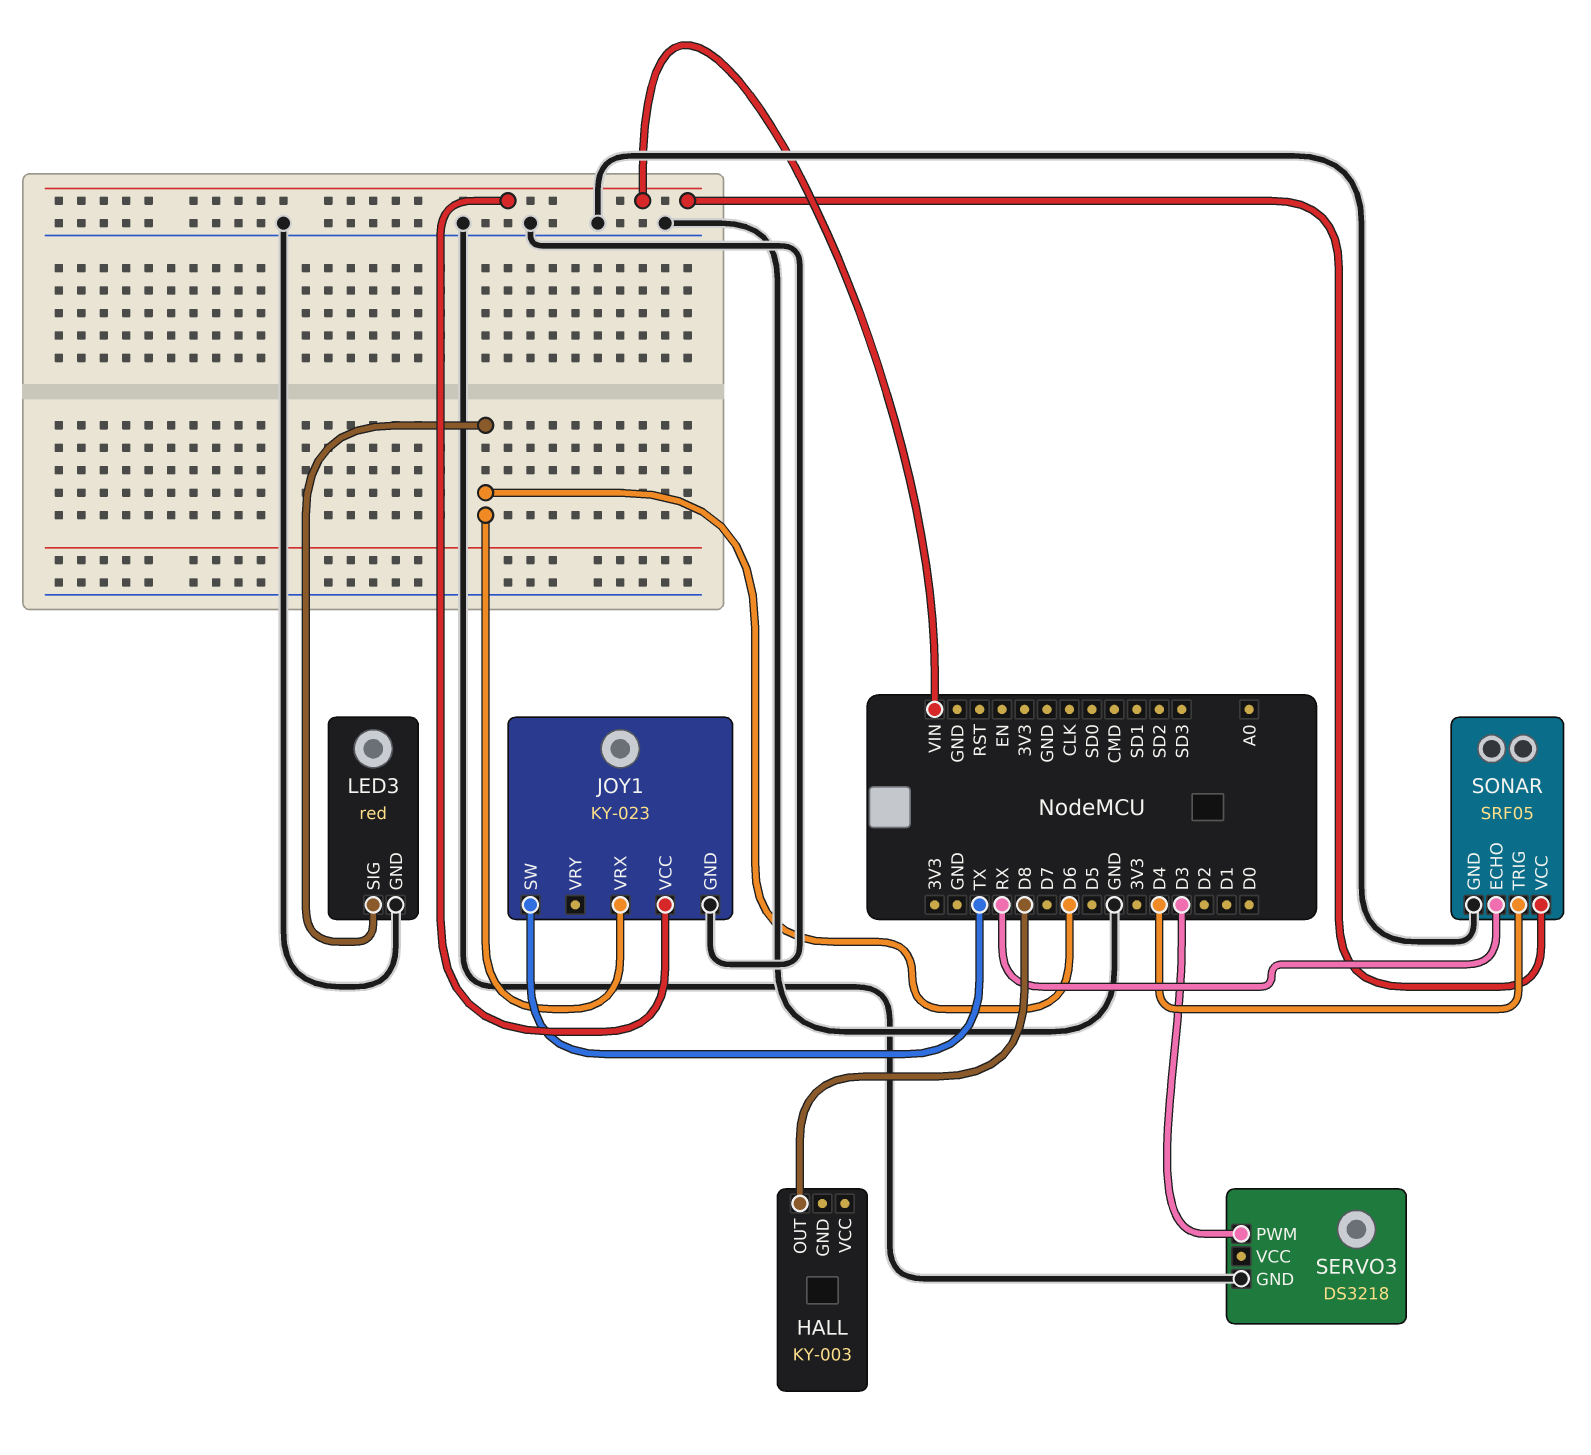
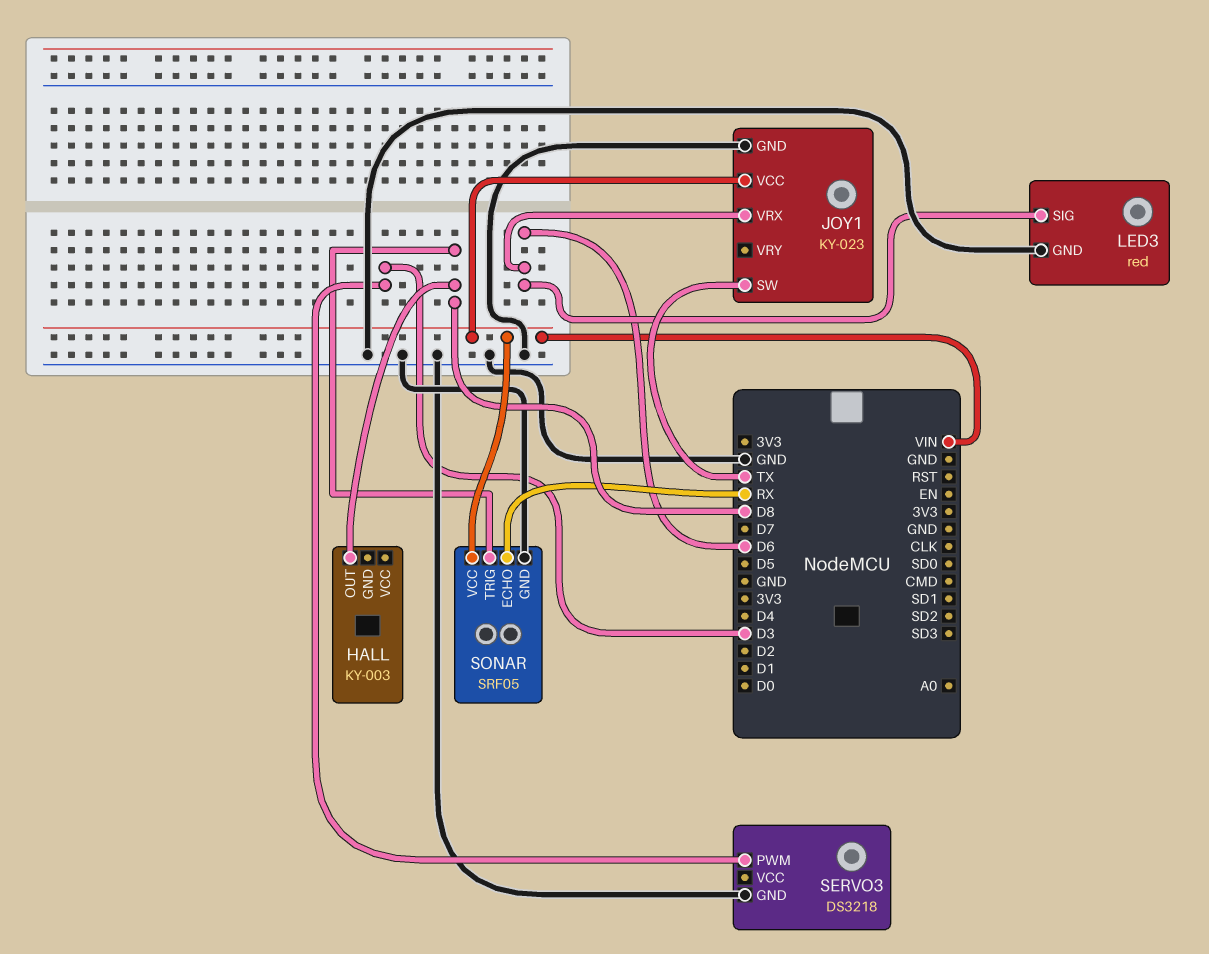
SONAR pin TRIG: D4 -> D8

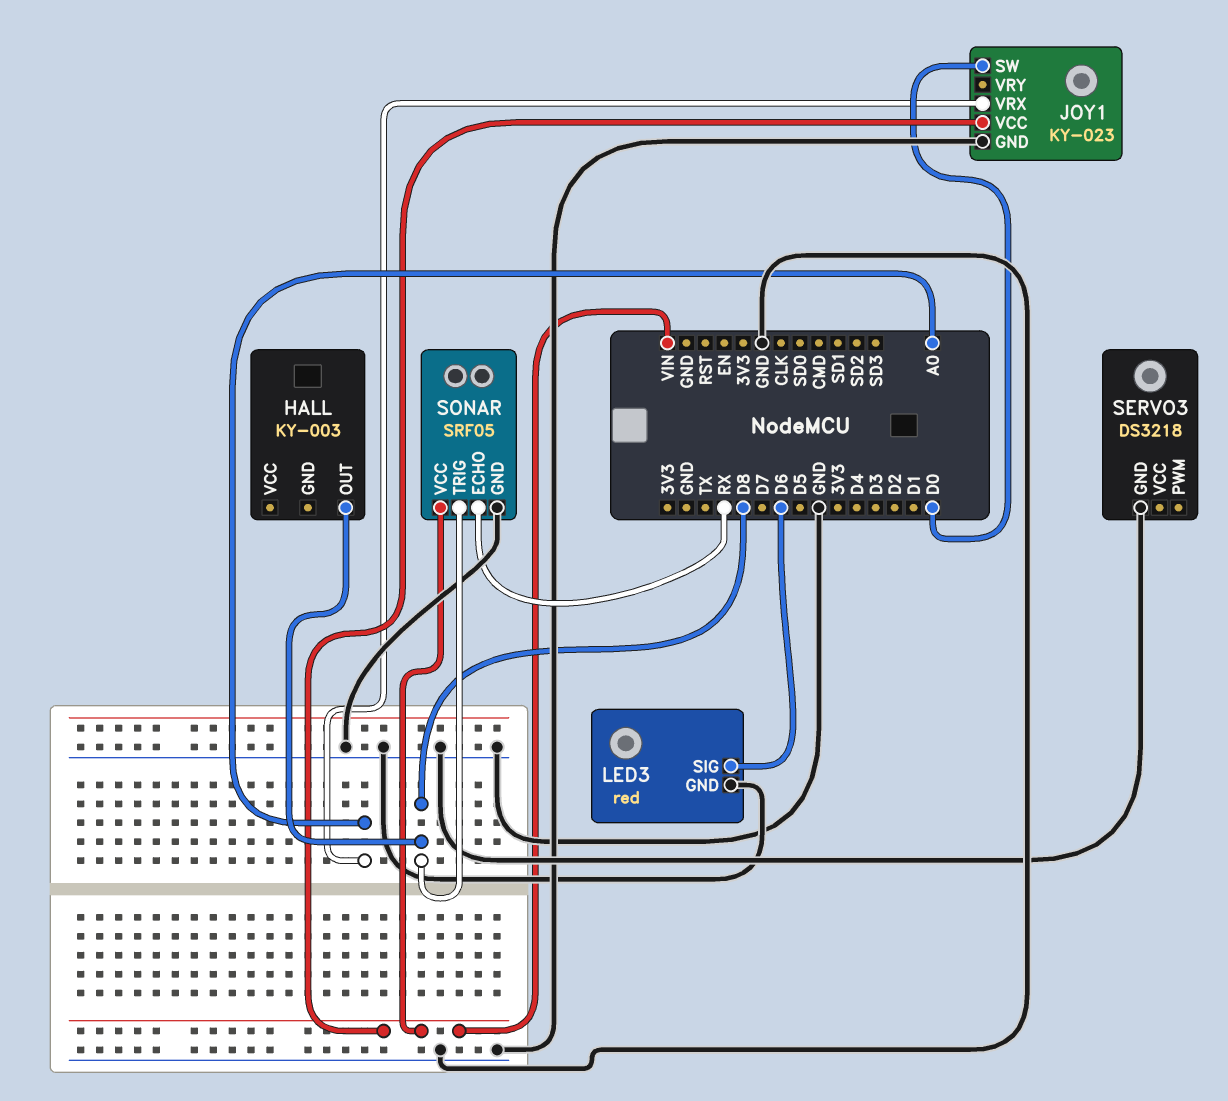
JOY1 pin SW: TX -> D0
JOY1 pin VRX: D6 -> A0
SERVO3 pin PWM: D3 -> none

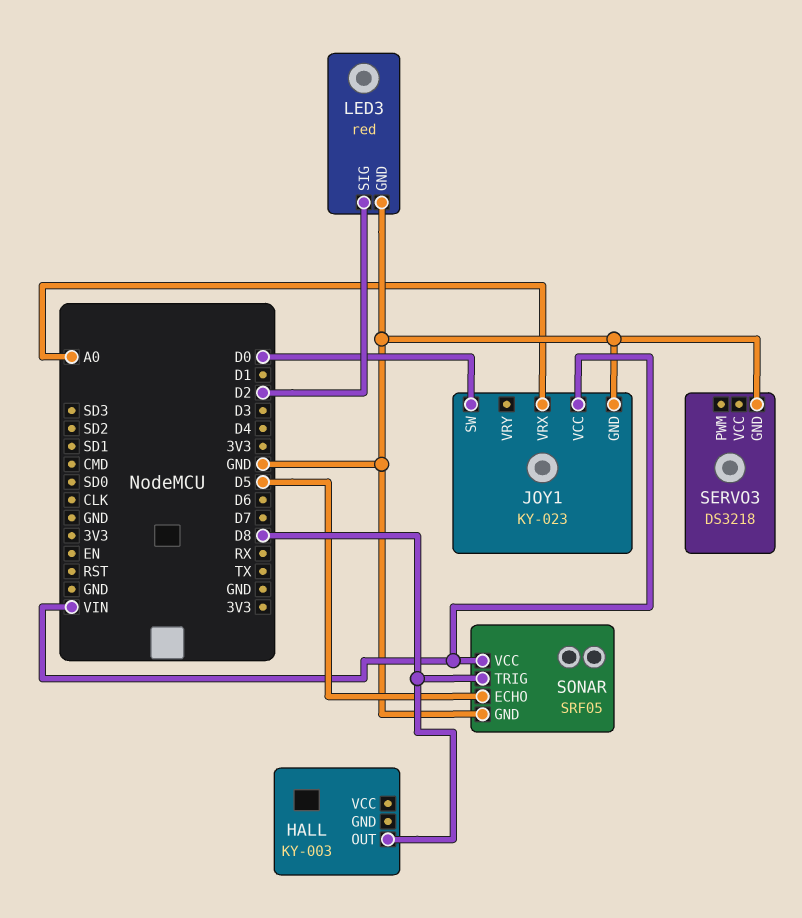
LED3 pin SIG: D6 -> D2
SONAR pin ECHO: RX -> D5

